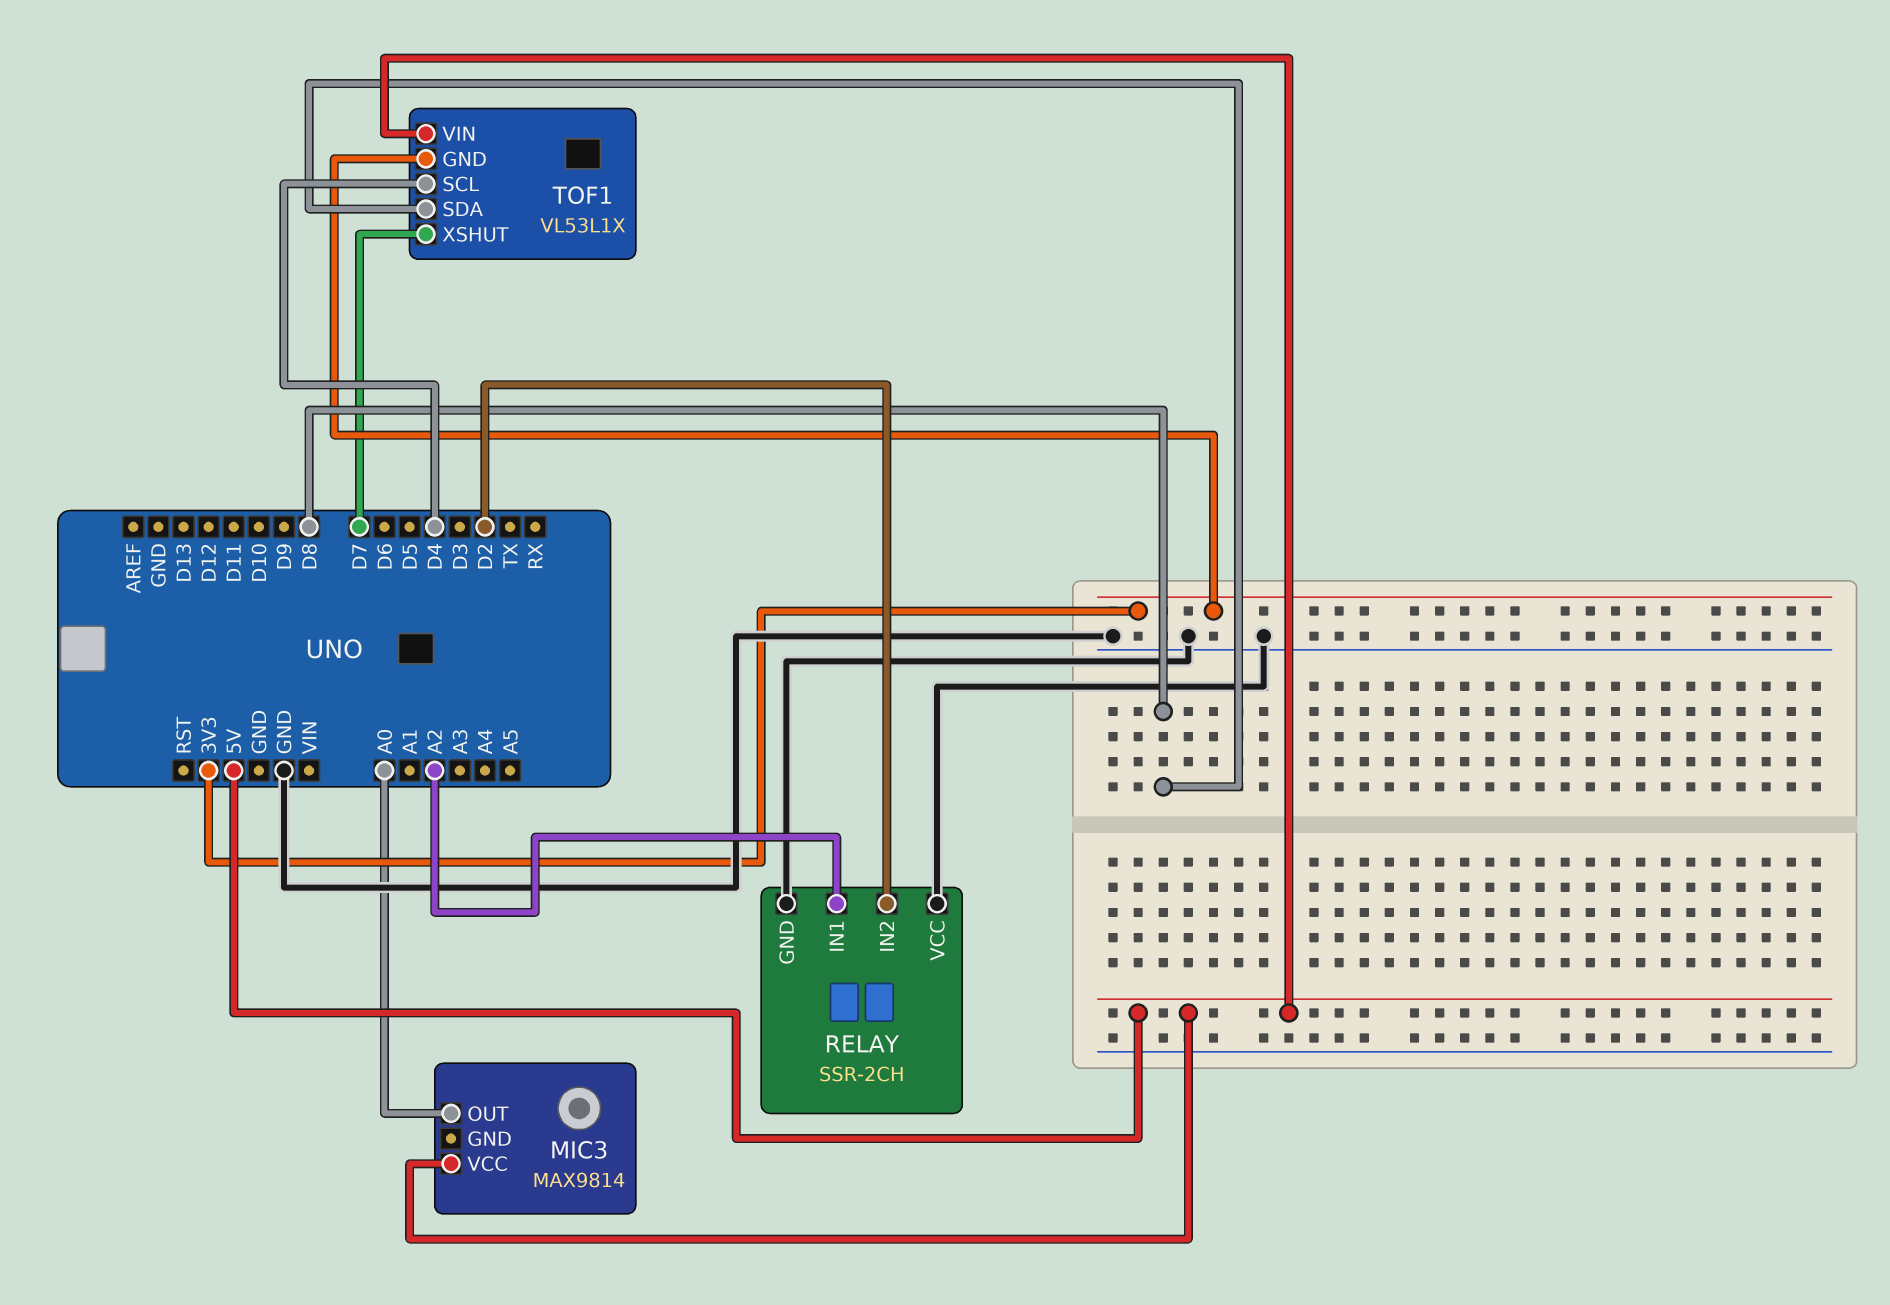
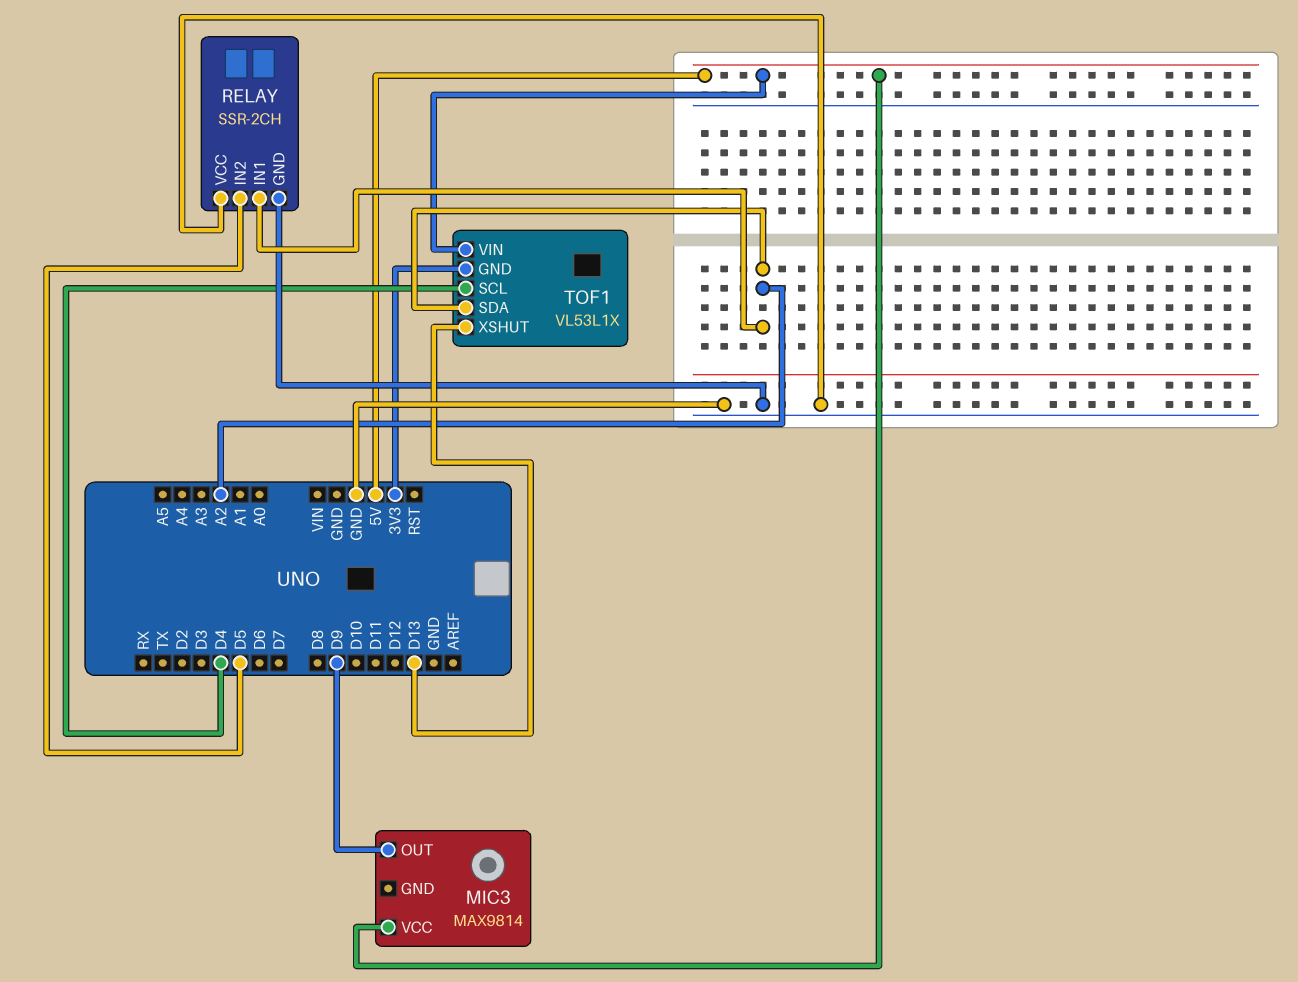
MIC3 pin OUT: A0 -> D9
RELAY pin IN2: D2 -> D5
TOF1 pin SDA: D8 -> A2
TOF1 pin XSHUT: D7 -> D13

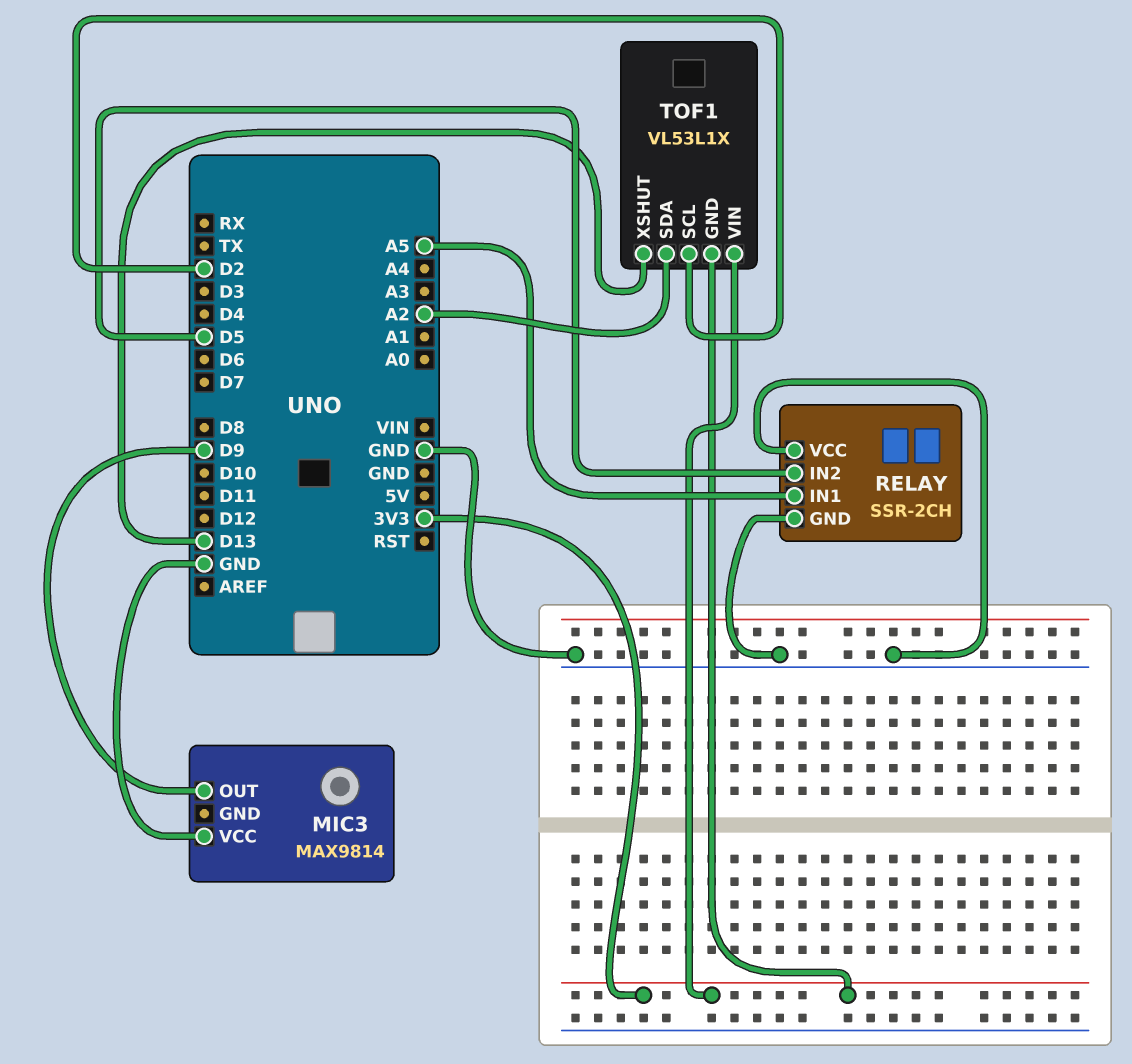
MIC3 pin VCC: 5V -> GND
RELAY pin IN1: A2 -> A5
TOF1 pin SCL: D4 -> D2
TOF1 pin VIN: 5V -> 3V3

